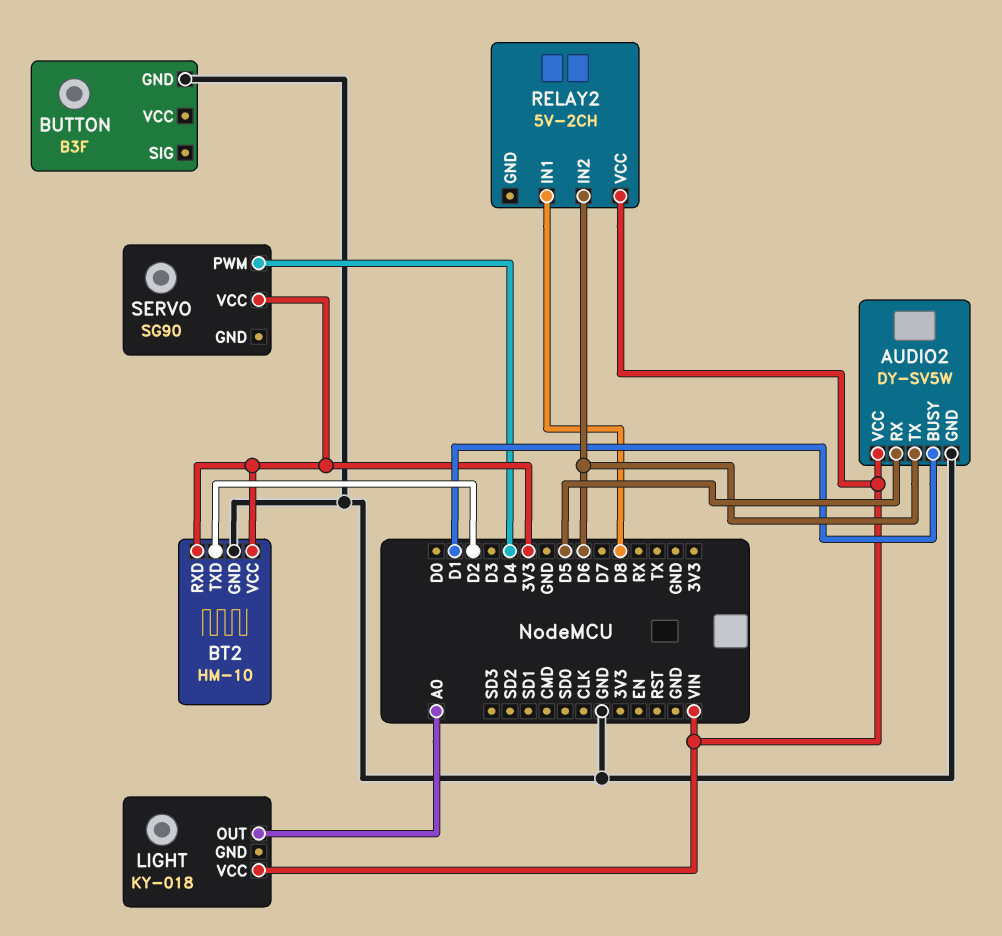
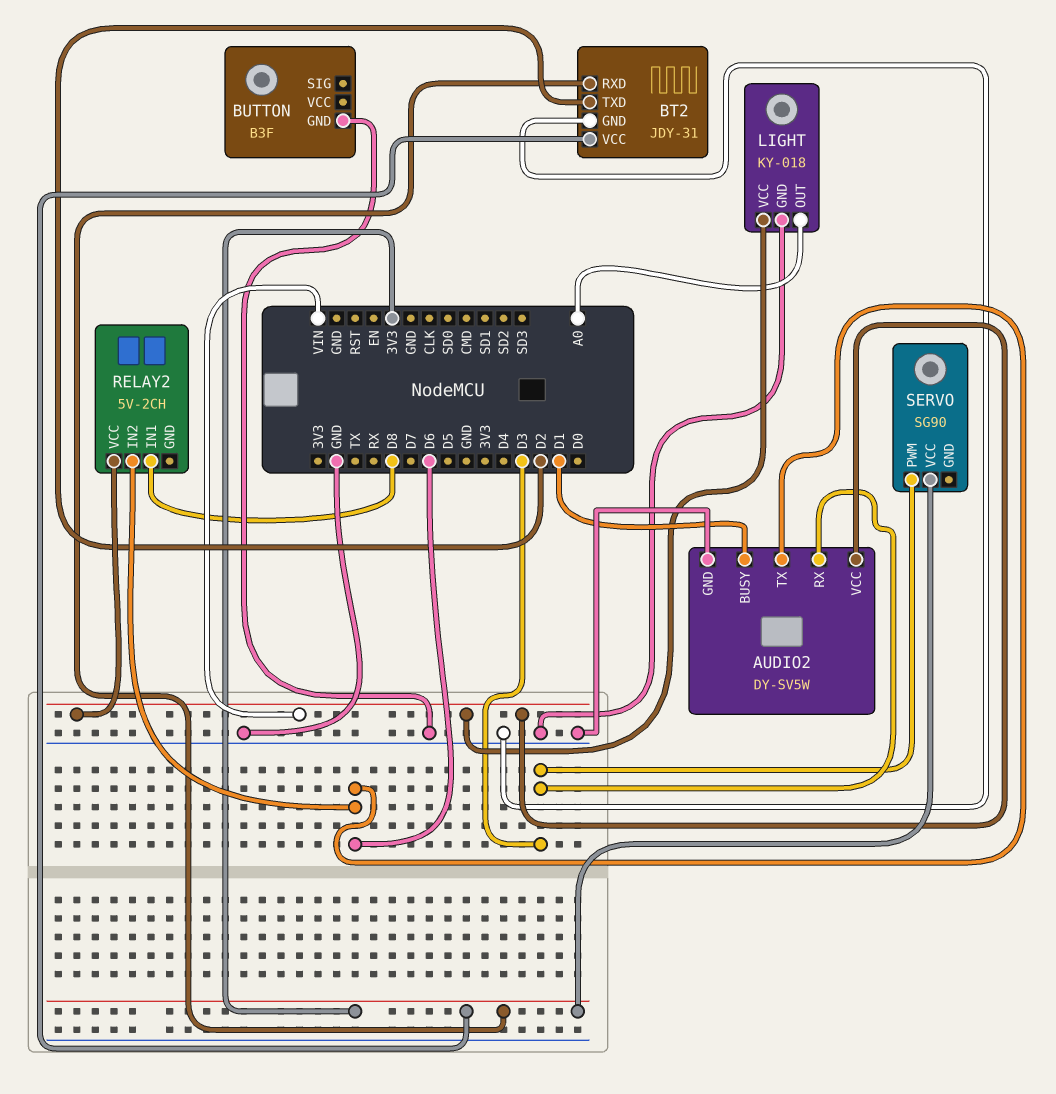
AUDIO2 pin RX: D5 -> D3
BT2: HM-10 -> JDY-31
LIGHT pin GND: none -> GND
SERVO pin PWM: D4 -> D3

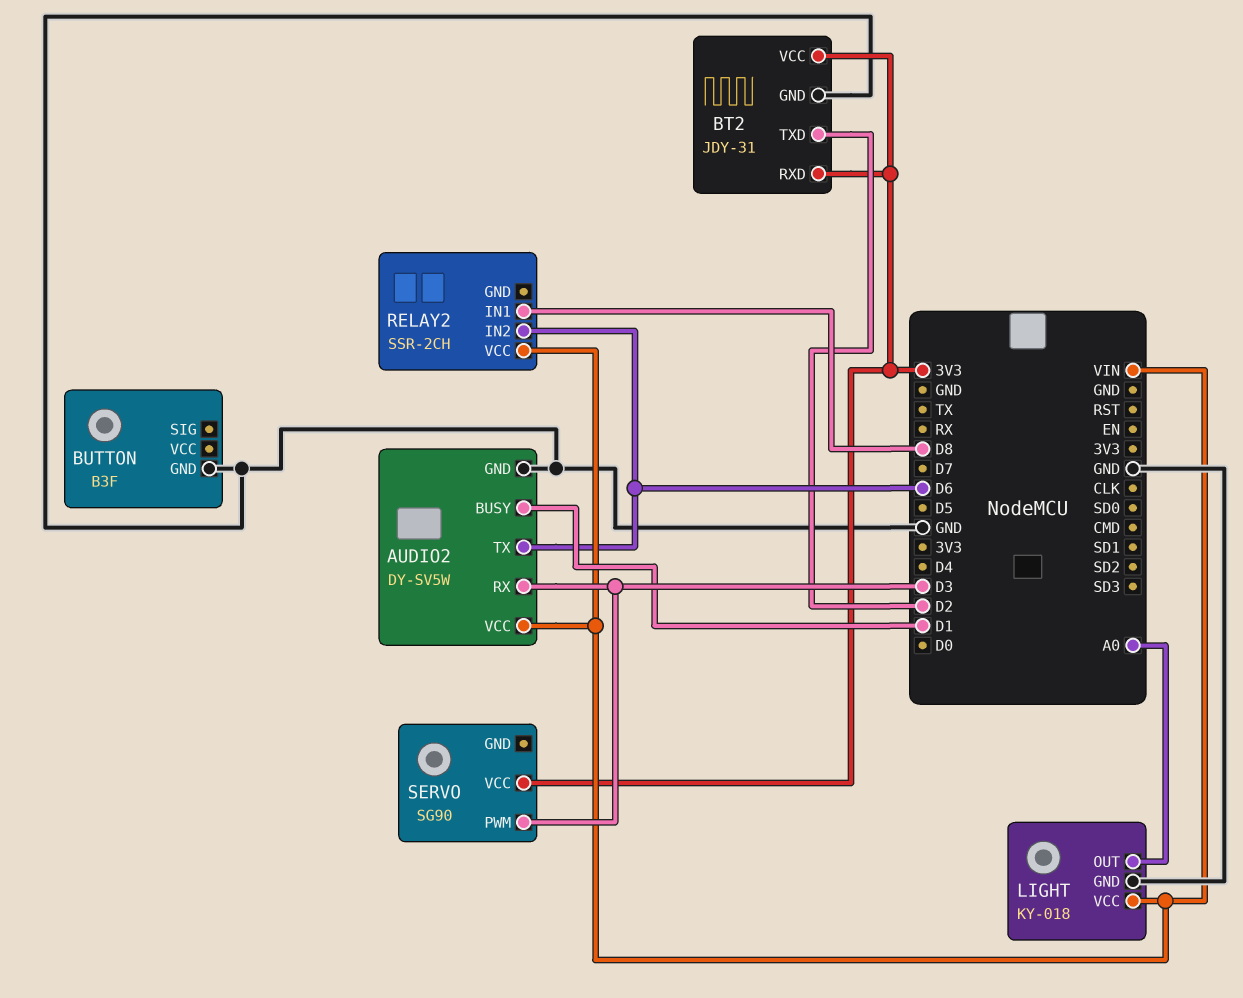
RELAY2: 5V-2CH -> SSR-2CH

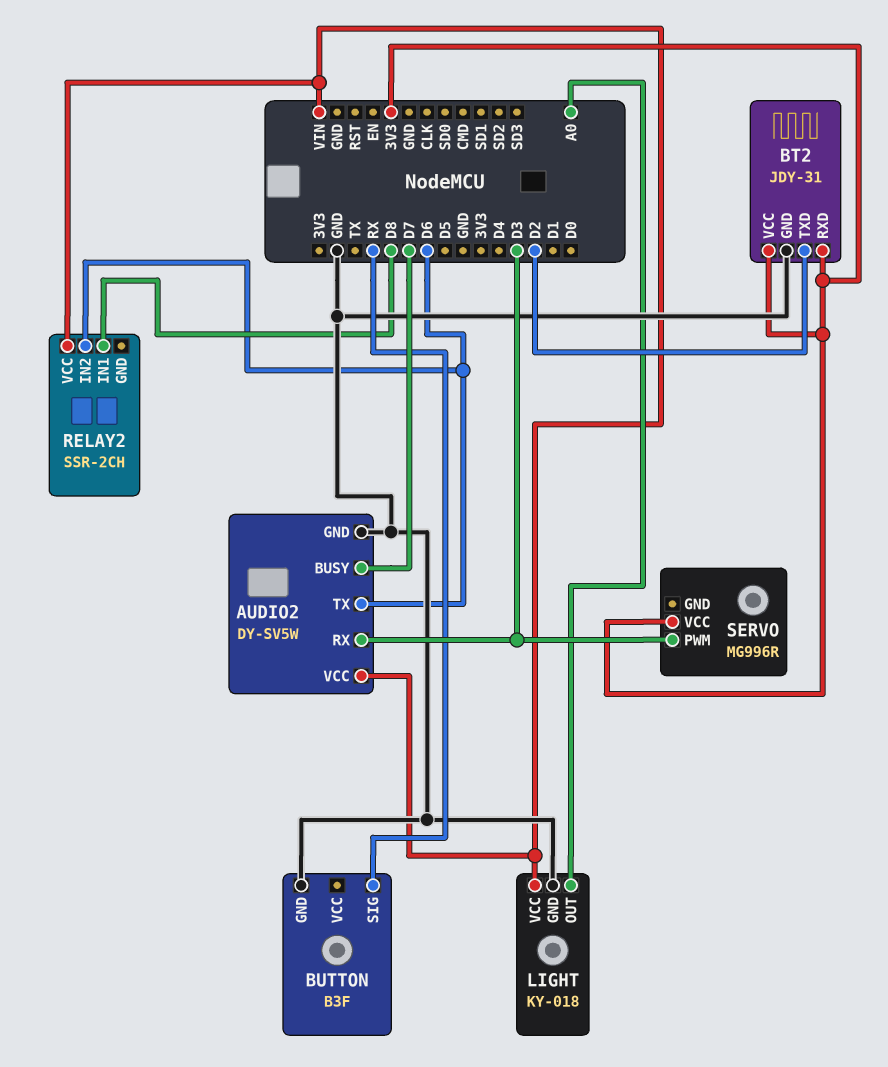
AUDIO2 pin BUSY: D1 -> D7
BUTTON pin SIG: none -> RX
SERVO: SG90 -> MG996R

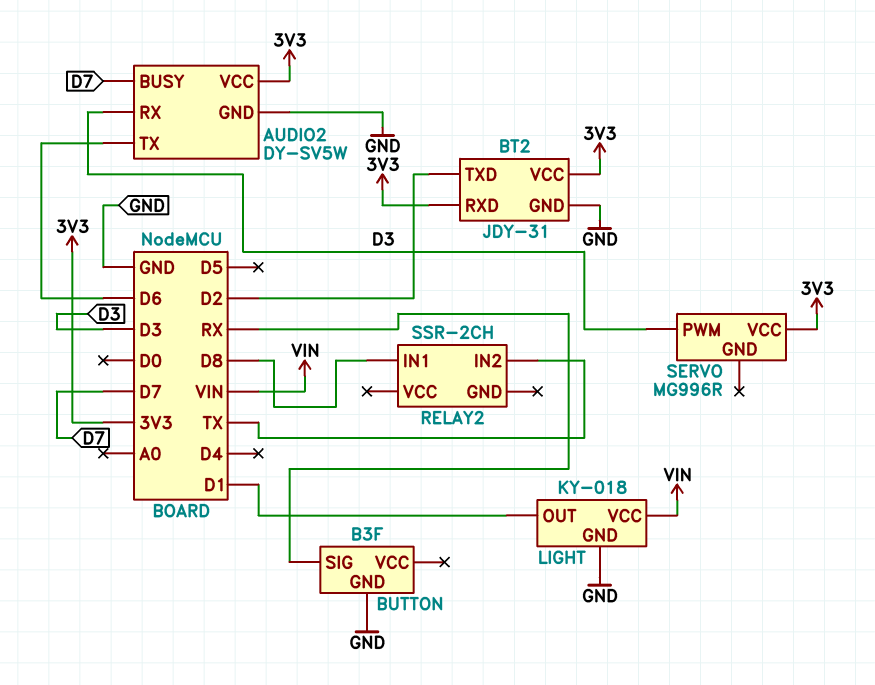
AUDIO2 pin VCC: VIN -> 3V3
LIGHT pin OUT: A0 -> D1
RELAY2 pin IN2: D6 -> TX
RELAY2 pin VCC: VIN -> none

